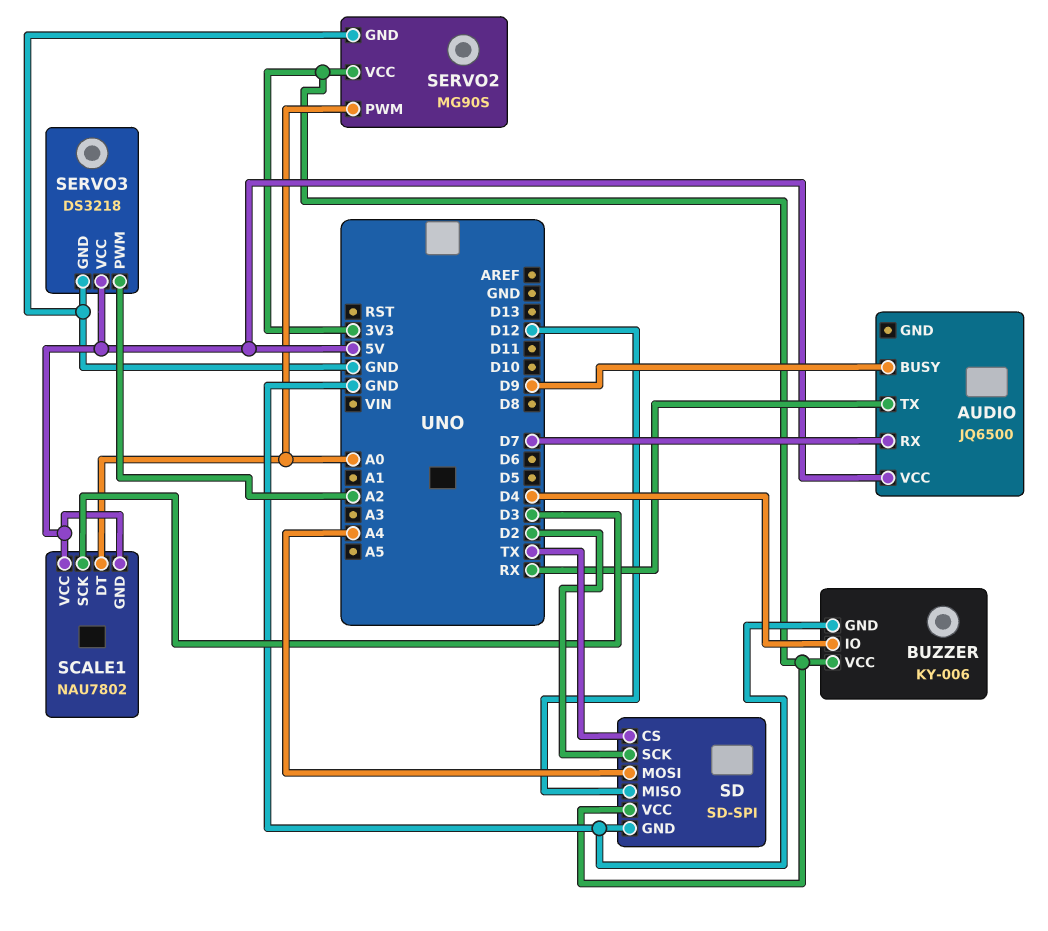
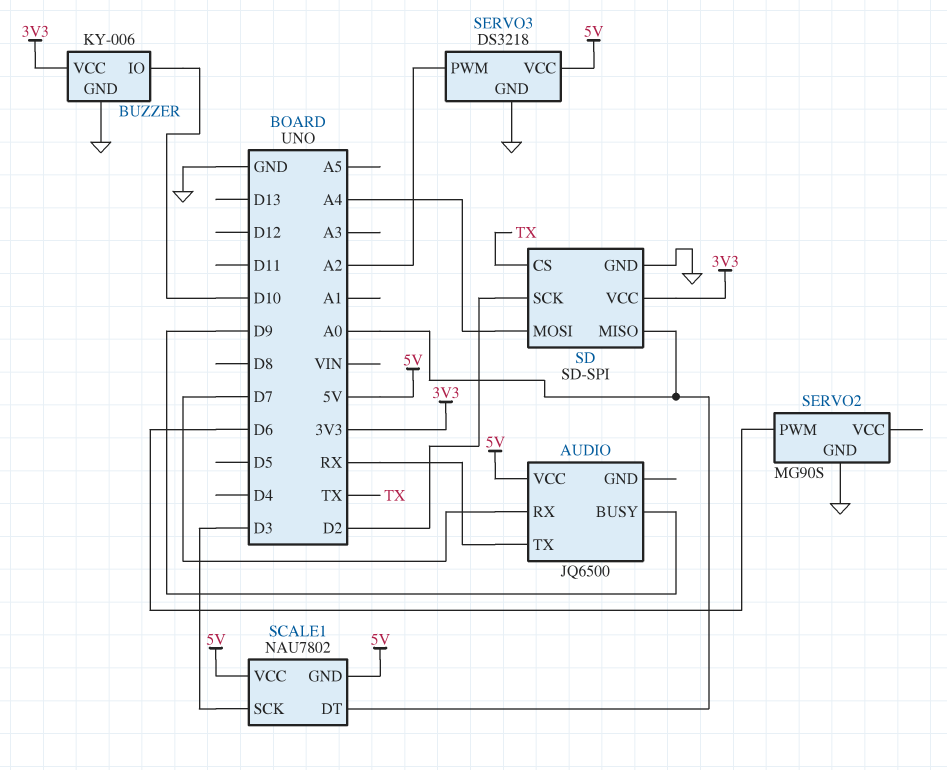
BUZZER pin IO: D4 -> D10
SD pin MISO: D12 -> A0
SERVO2 pin PWM: A0 -> D6
SERVO2 pin VCC: 3V3 -> none

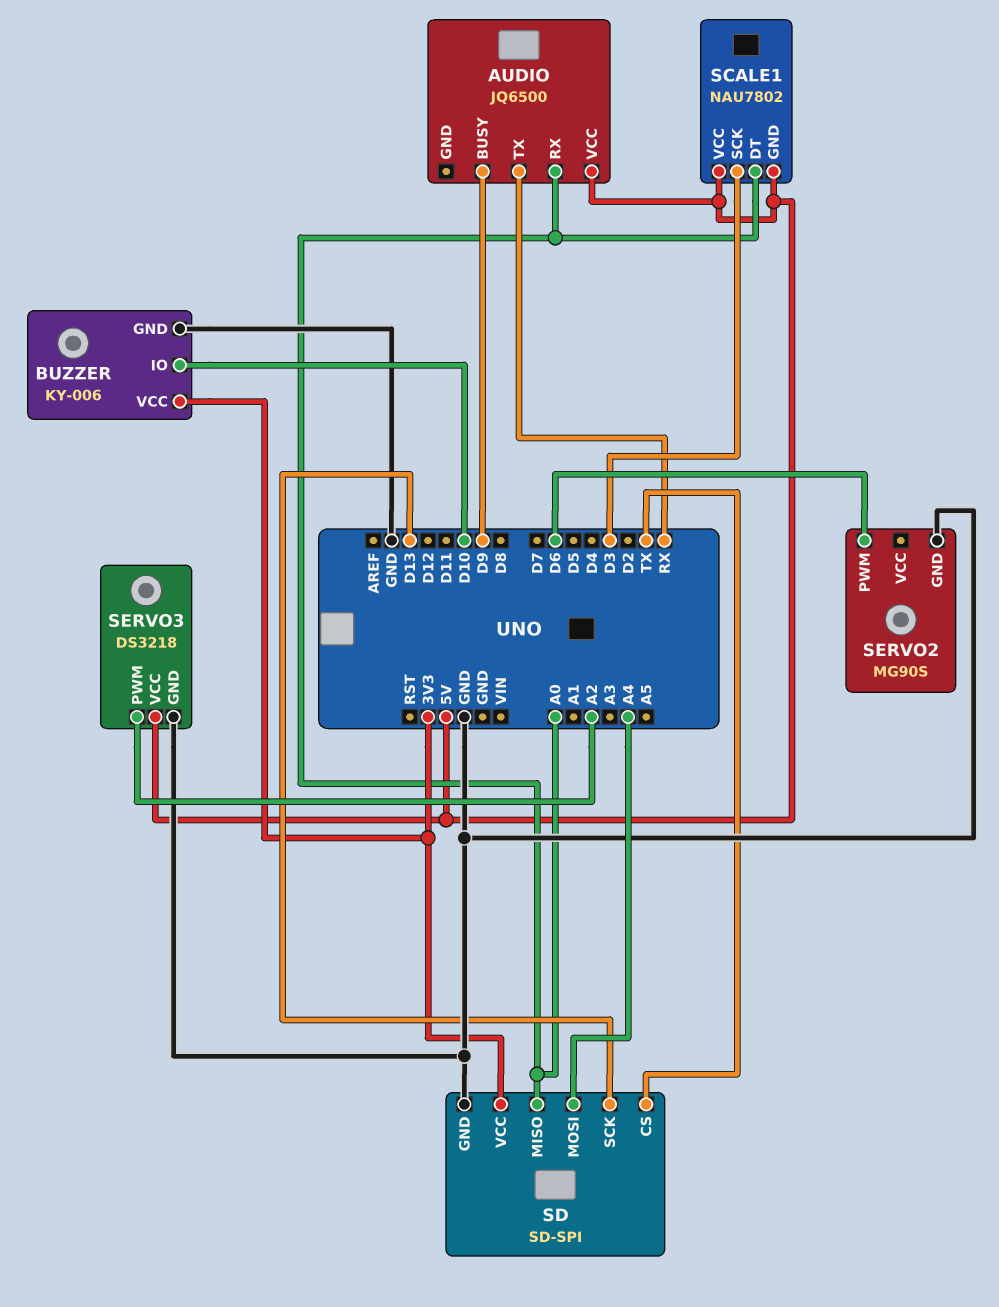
AUDIO pin RX: D7 -> A0
SD pin SCK: D2 -> D13

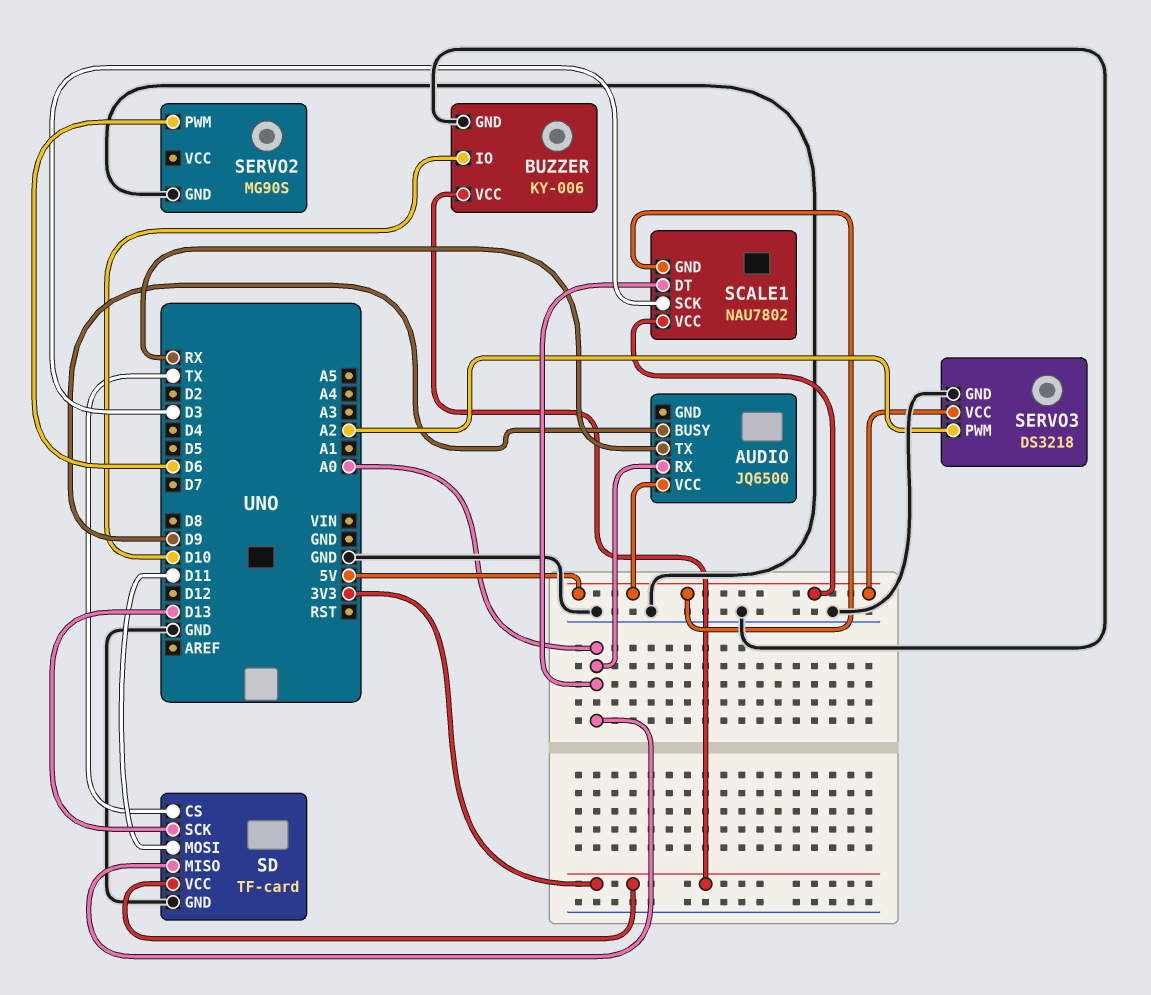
SD: SD-SPI -> TF-card
SD pin MOSI: A4 -> D11

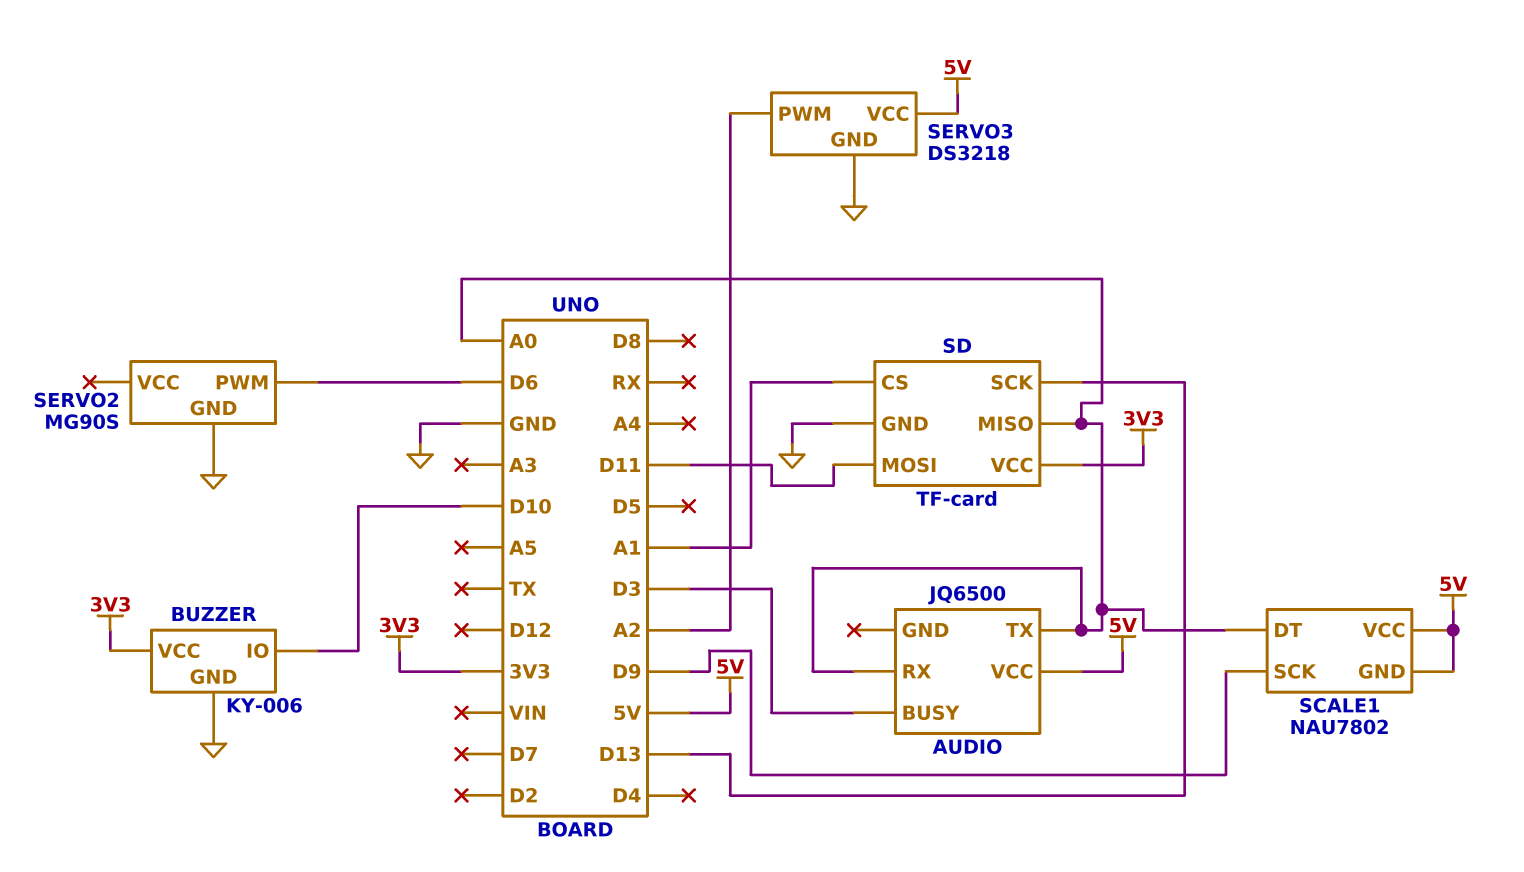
AUDIO pin BUSY: D9 -> D3
AUDIO pin TX: RX -> A0
SCALE1 pin SCK: D3 -> D9
SD pin CS: TX -> A1

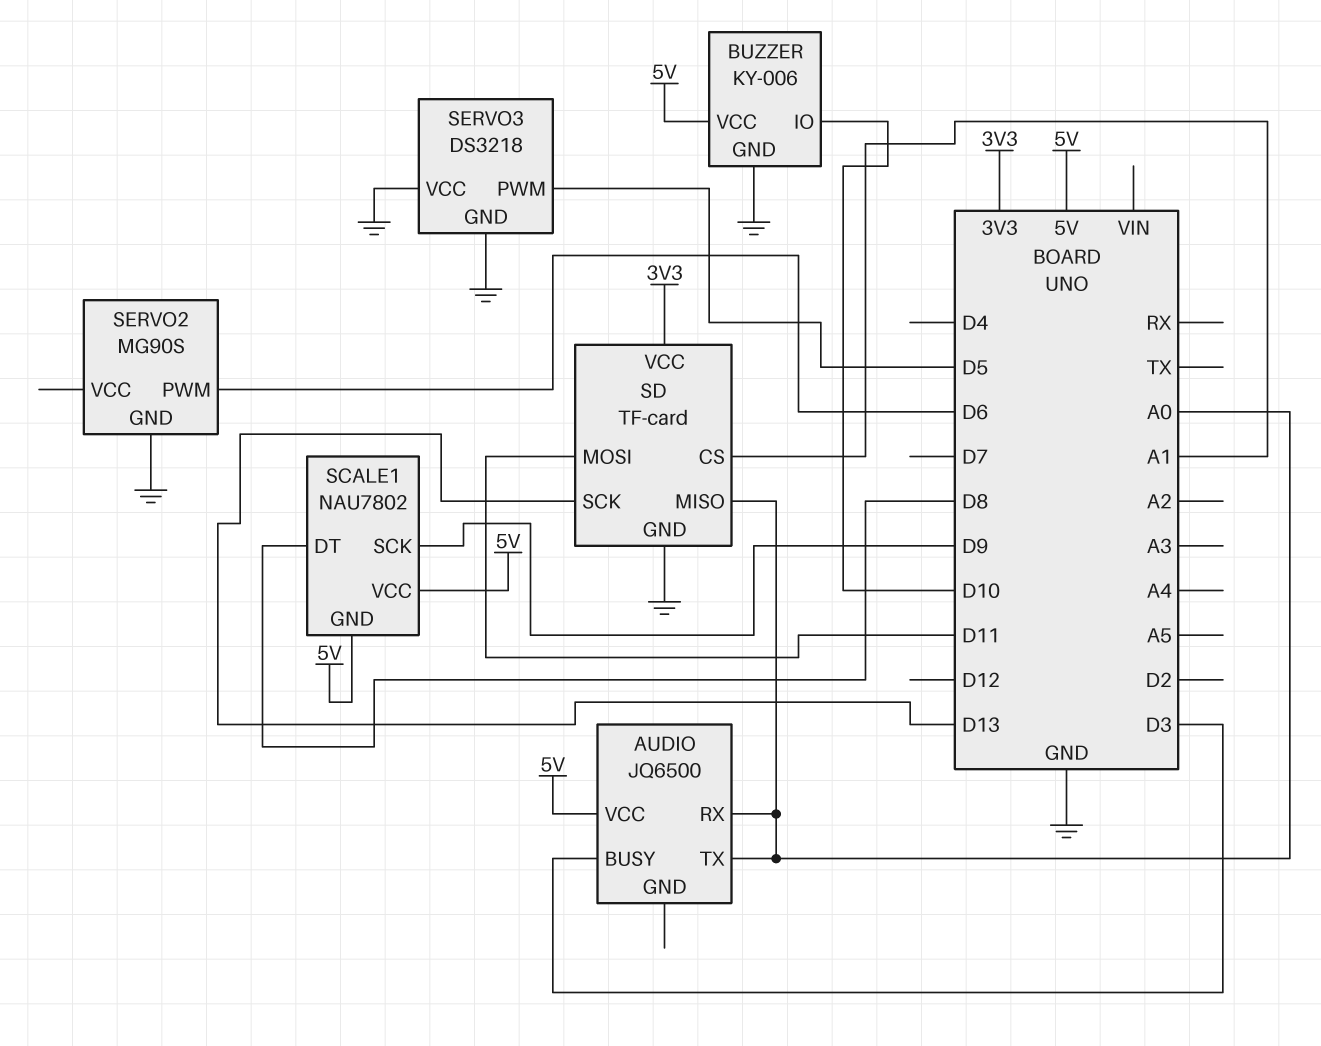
BUZZER pin VCC: 3V3 -> 5V
SCALE1 pin DT: A0 -> D8
SERVO3 pin PWM: A2 -> D5
SERVO3 pin VCC: 5V -> GND

